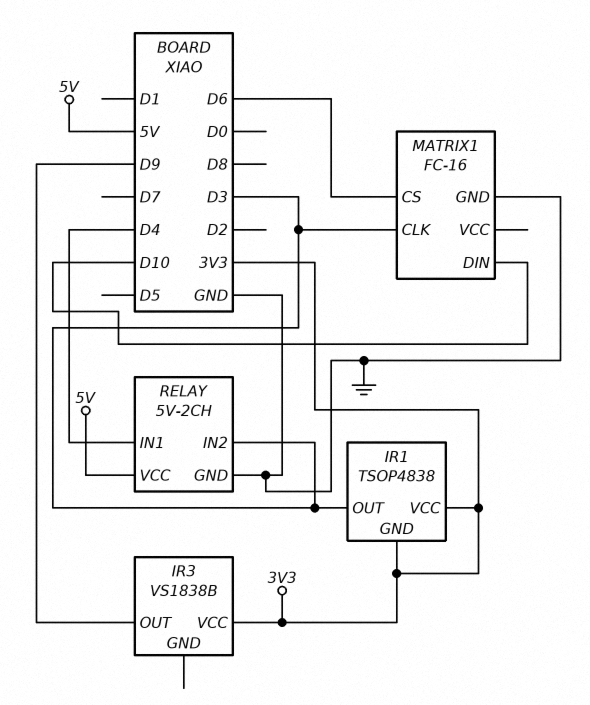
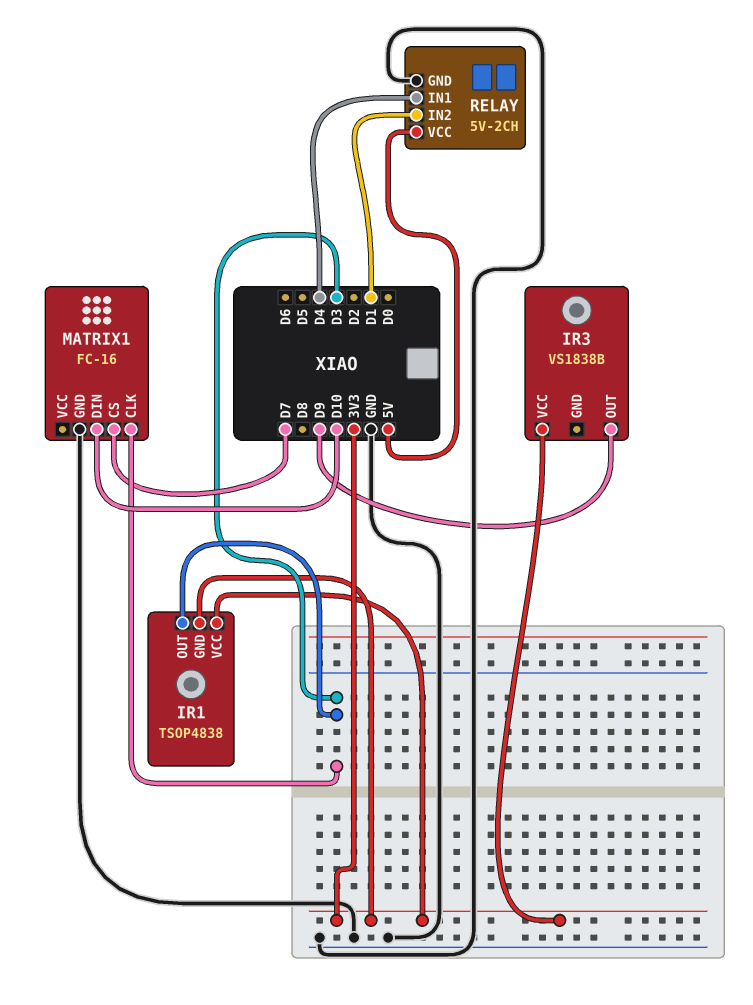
MATRIX1 pin CS: D6 -> D7
RELAY pin IN2: D3 -> D1

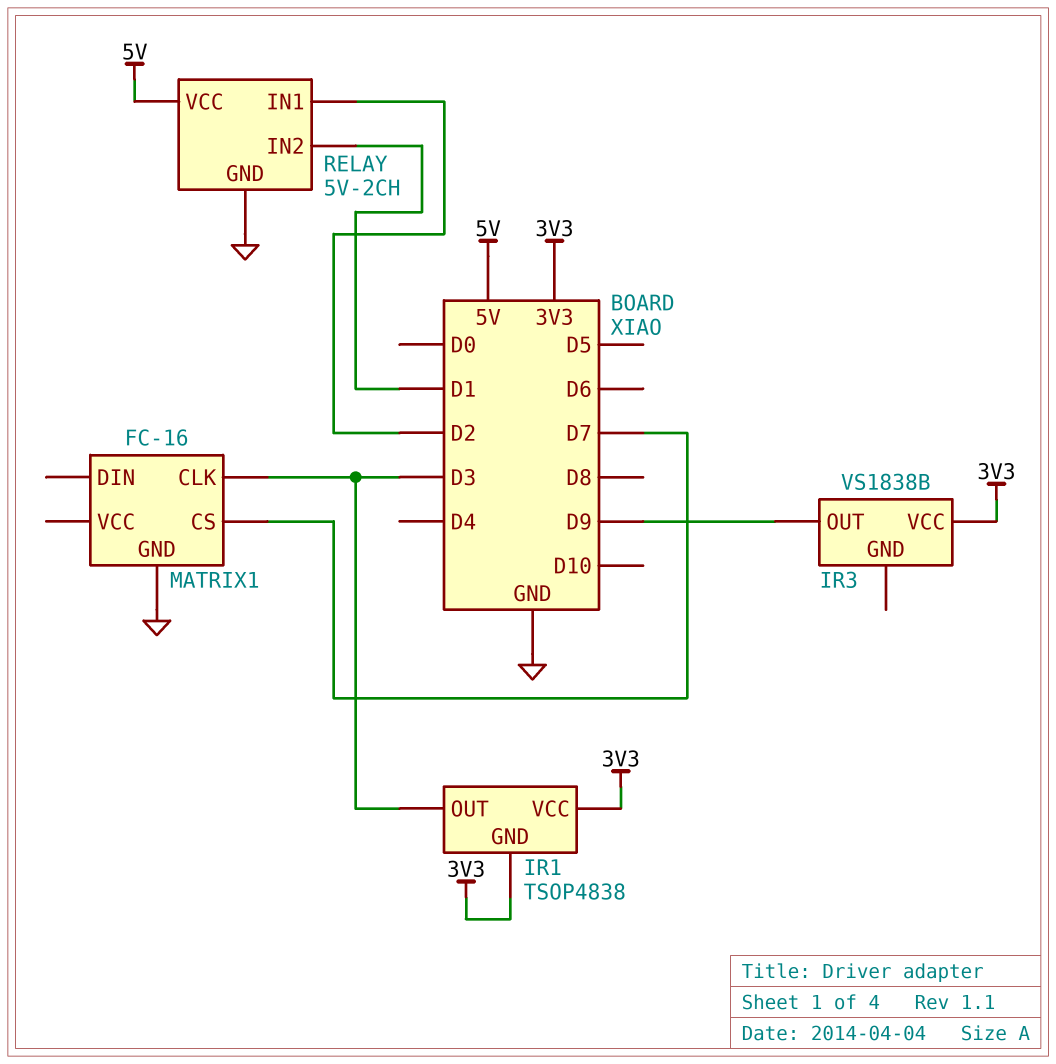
MATRIX1 pin DIN: D10 -> none
RELAY pin IN1: D4 -> D2

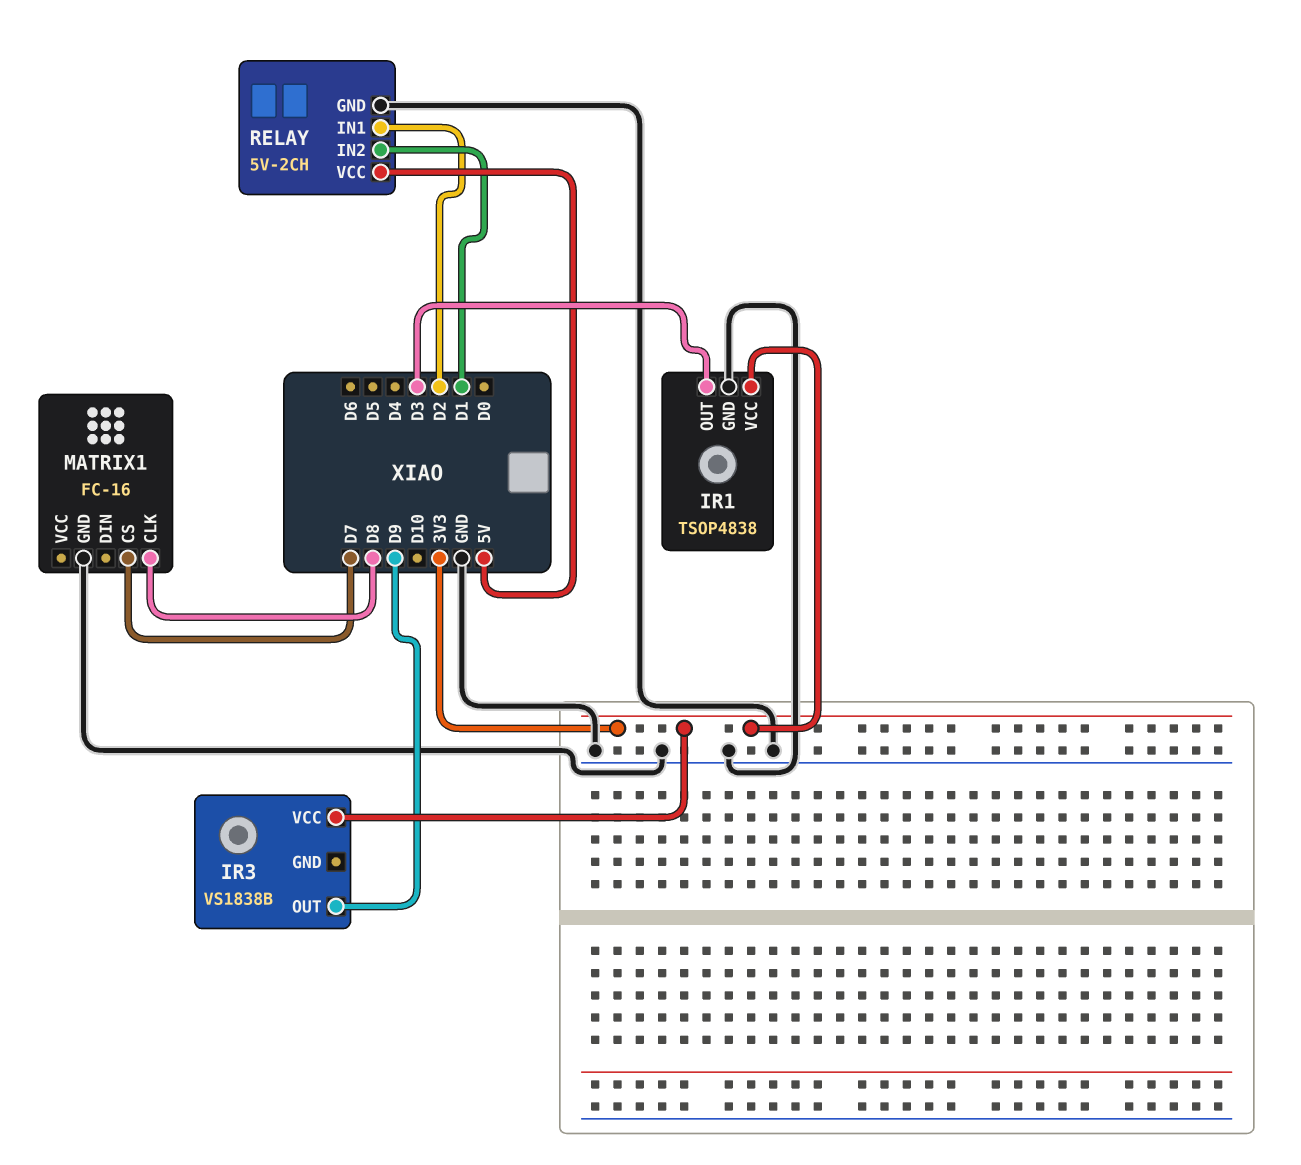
IR1 pin GND: 3V3 -> GND
MATRIX1 pin CLK: D3 -> D8

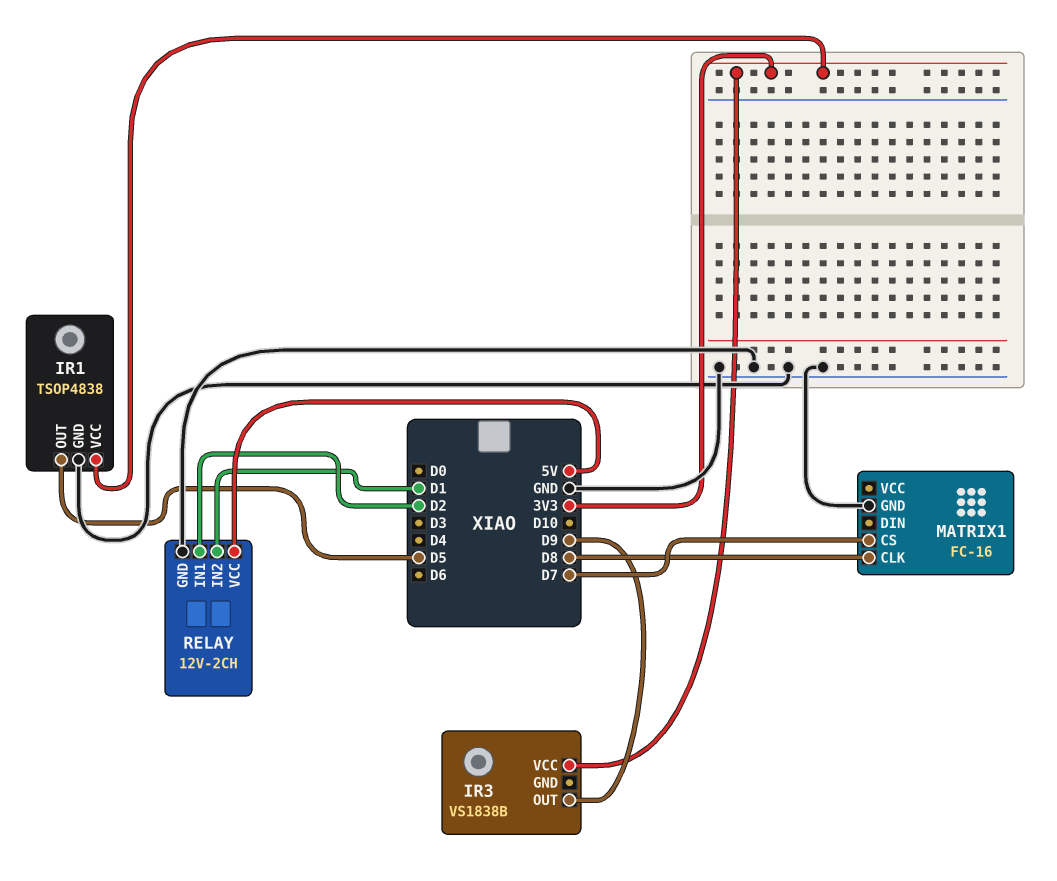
IR1 pin OUT: D3 -> D5
RELAY: 5V-2CH -> 12V-2CH

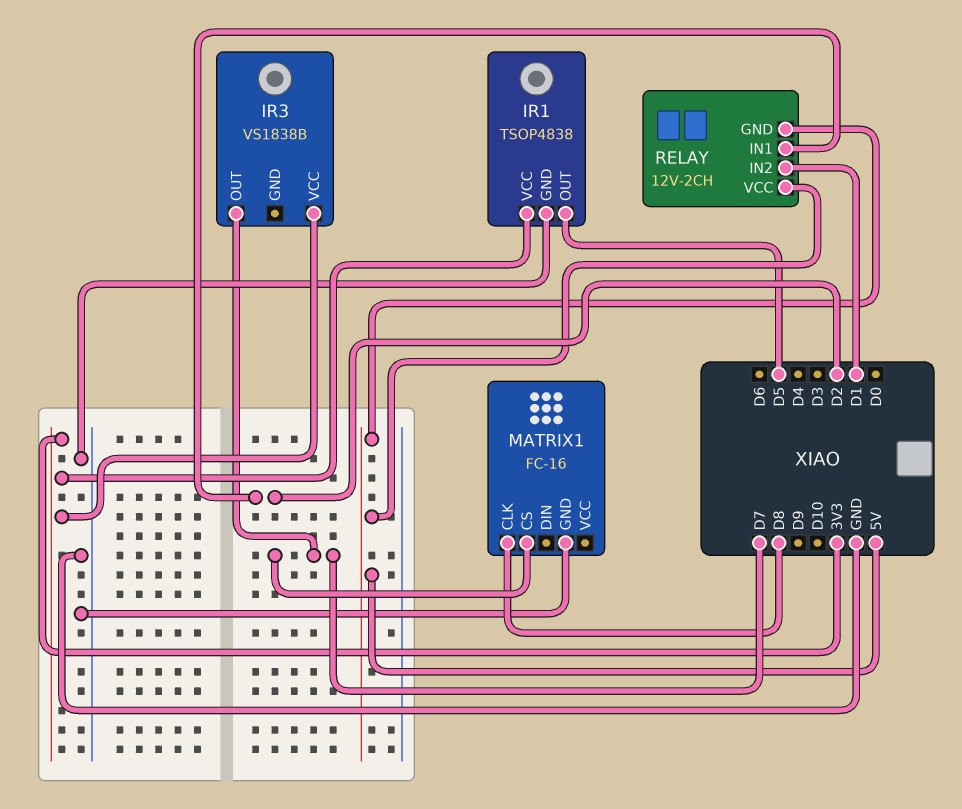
IR3 pin OUT: D9 -> D7
RELAY pin GND: GND -> 5V

